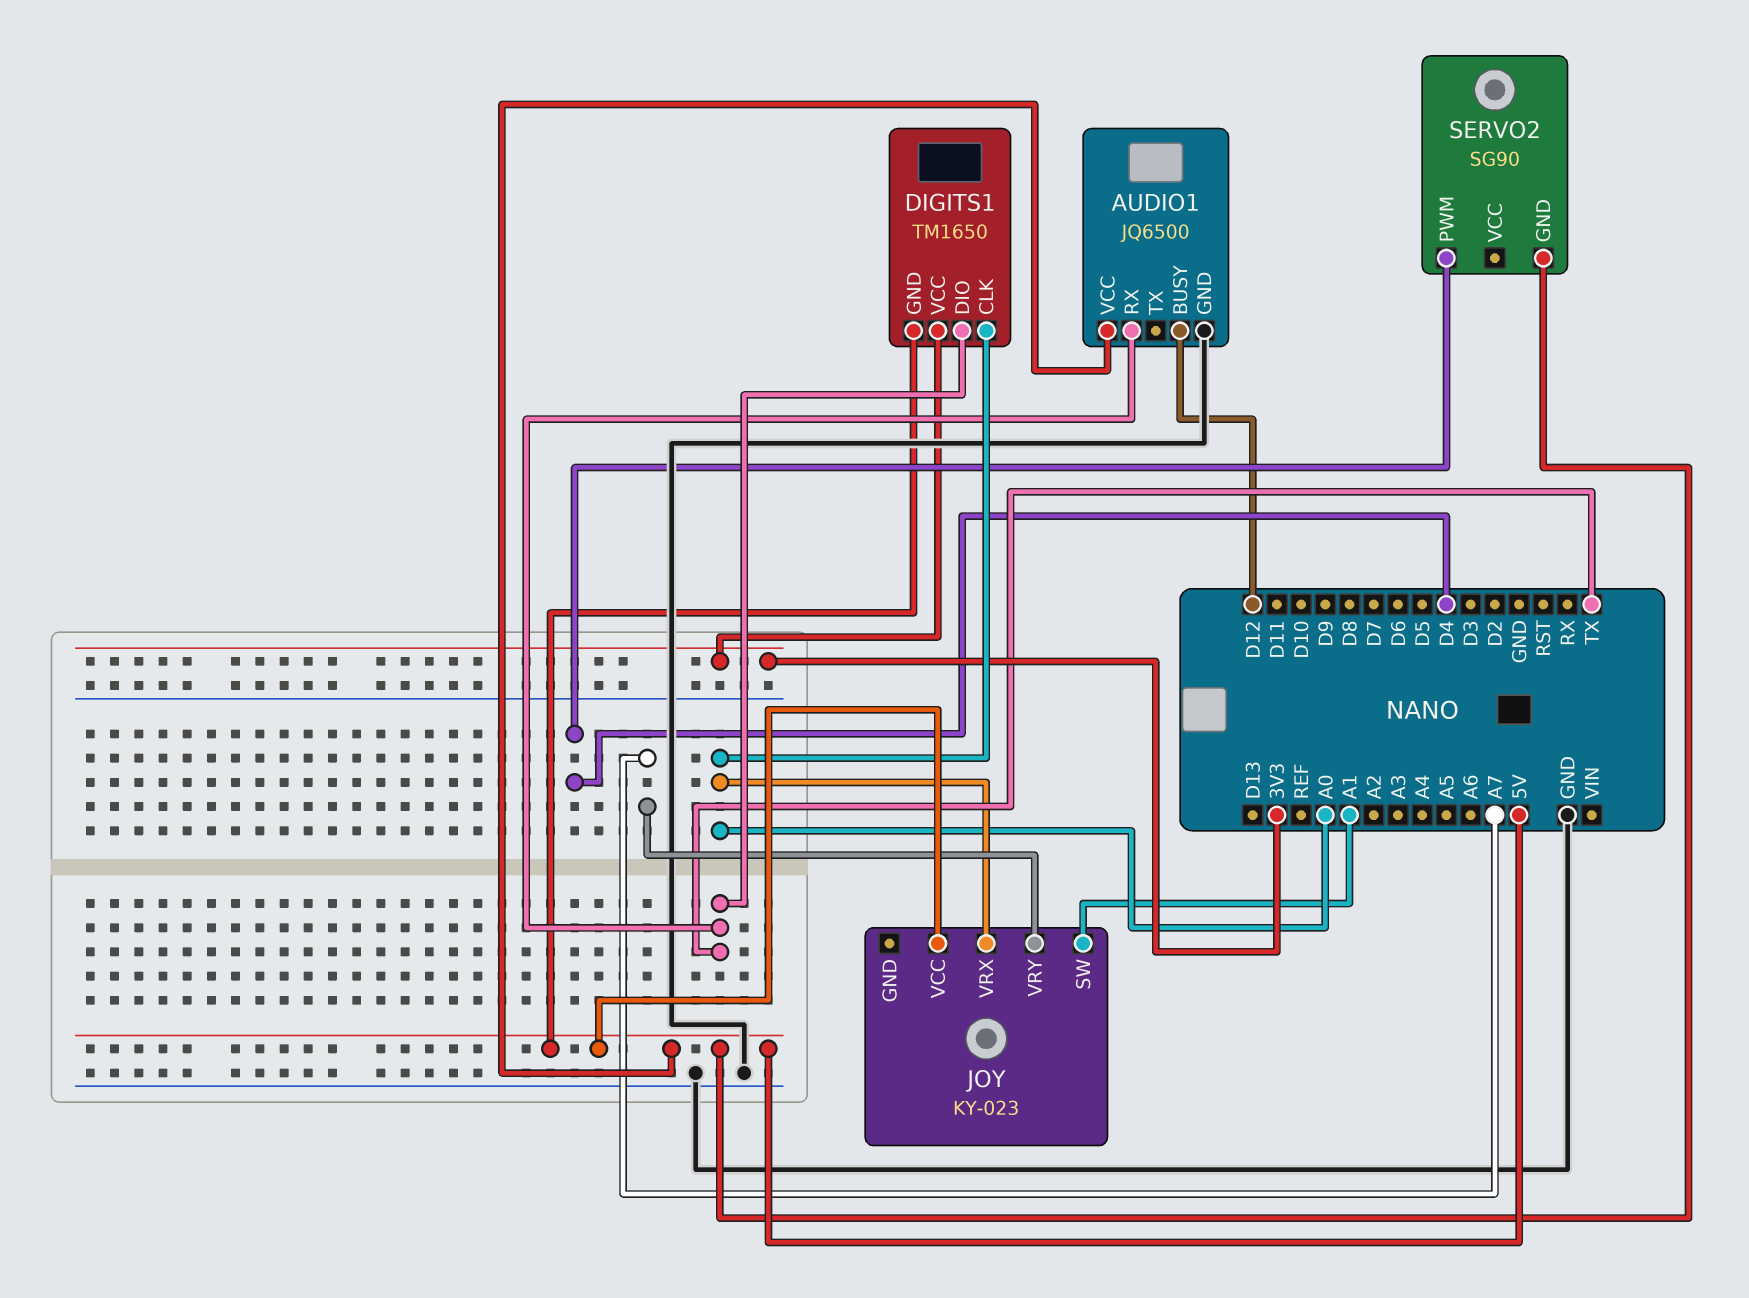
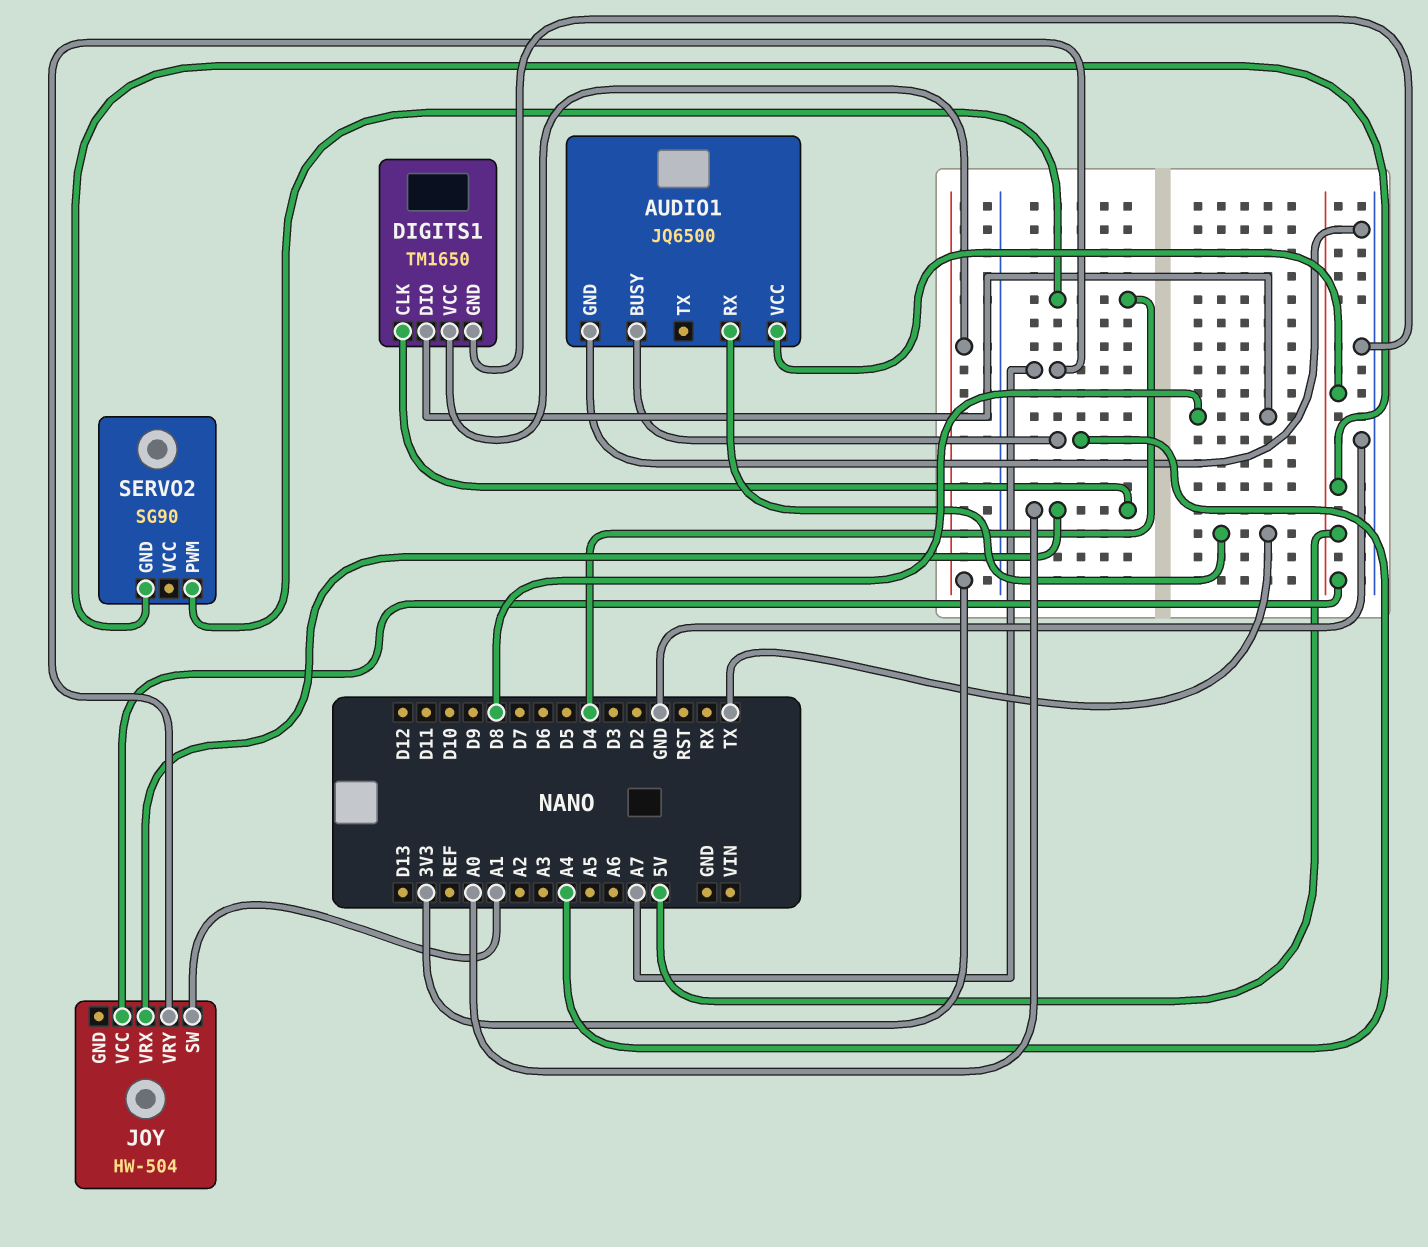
AUDIO1 pin BUSY: D12 -> A4
DIGITS1 pin DIO: TX -> D8
DIGITS1 pin GND: 5V -> GND
JOY: KY-023 -> HW-504

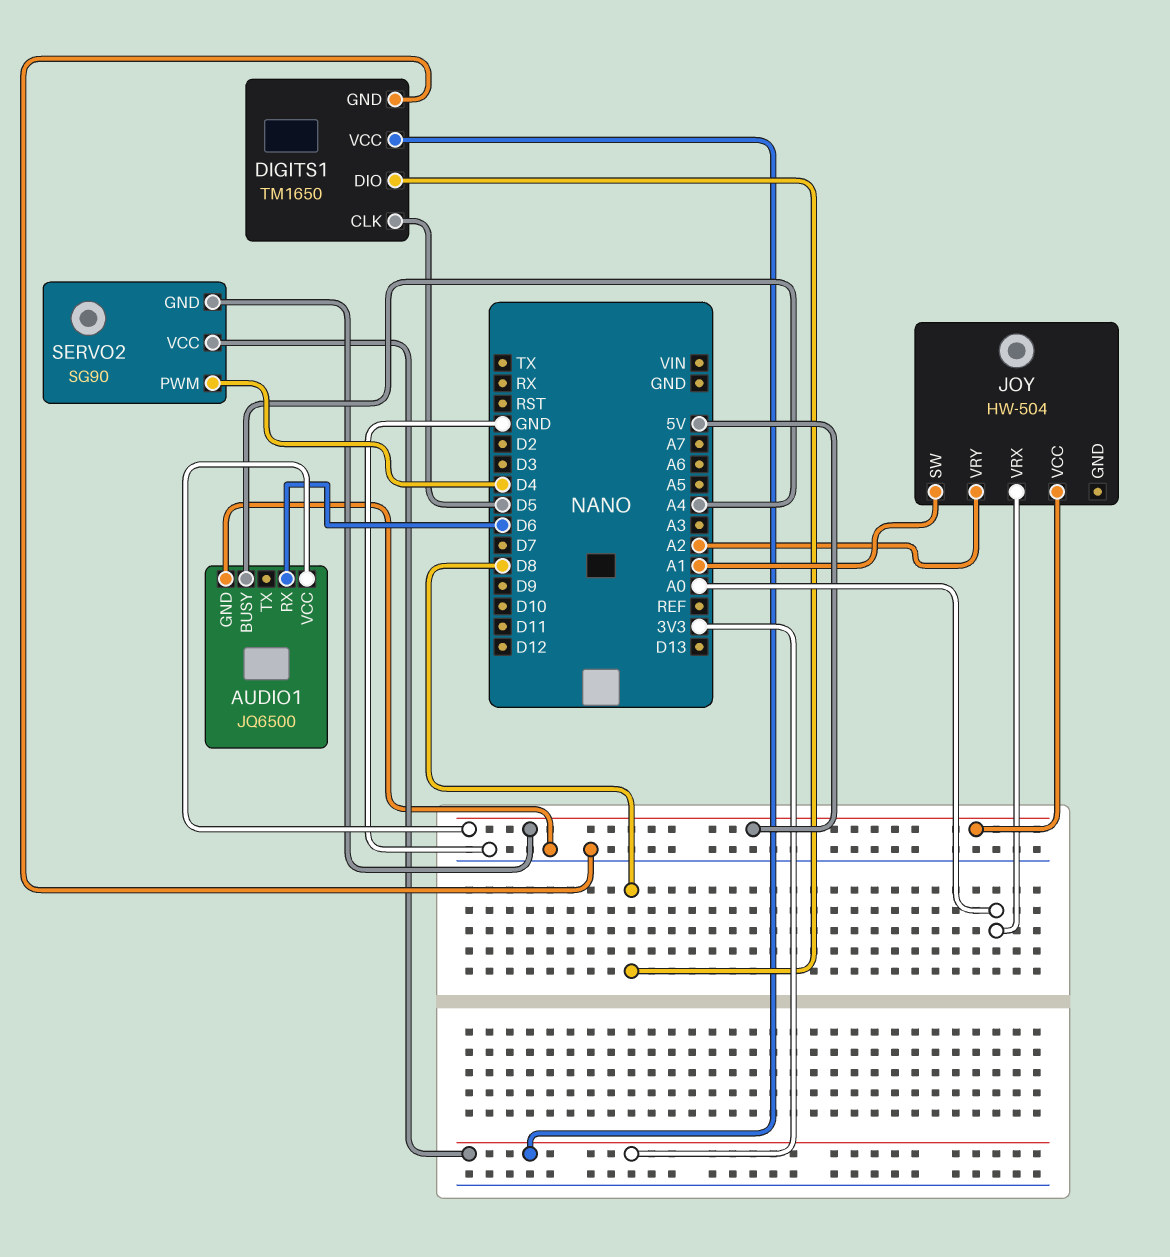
AUDIO1 pin RX: TX -> D6
DIGITS1 pin CLK: A0 -> D5
JOY pin VRY: A7 -> A2
SERVO2 pin VCC: none -> 3V3

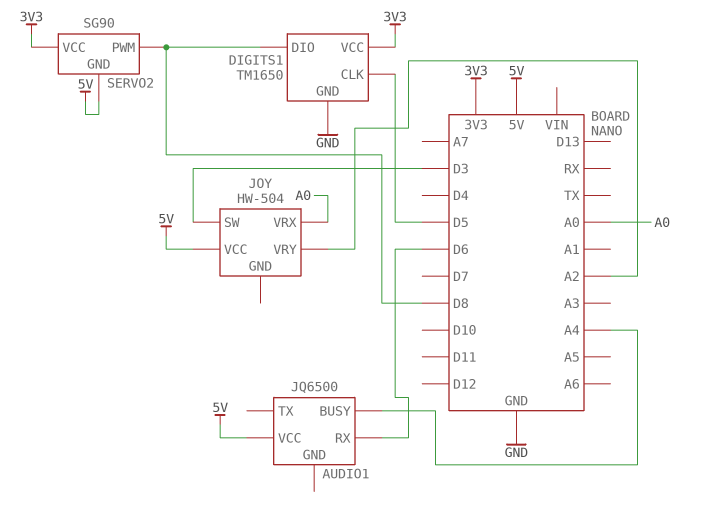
AUDIO1 pin GND: GND -> none
JOY pin SW: A1 -> D3
SERVO2 pin PWM: D4 -> D8

